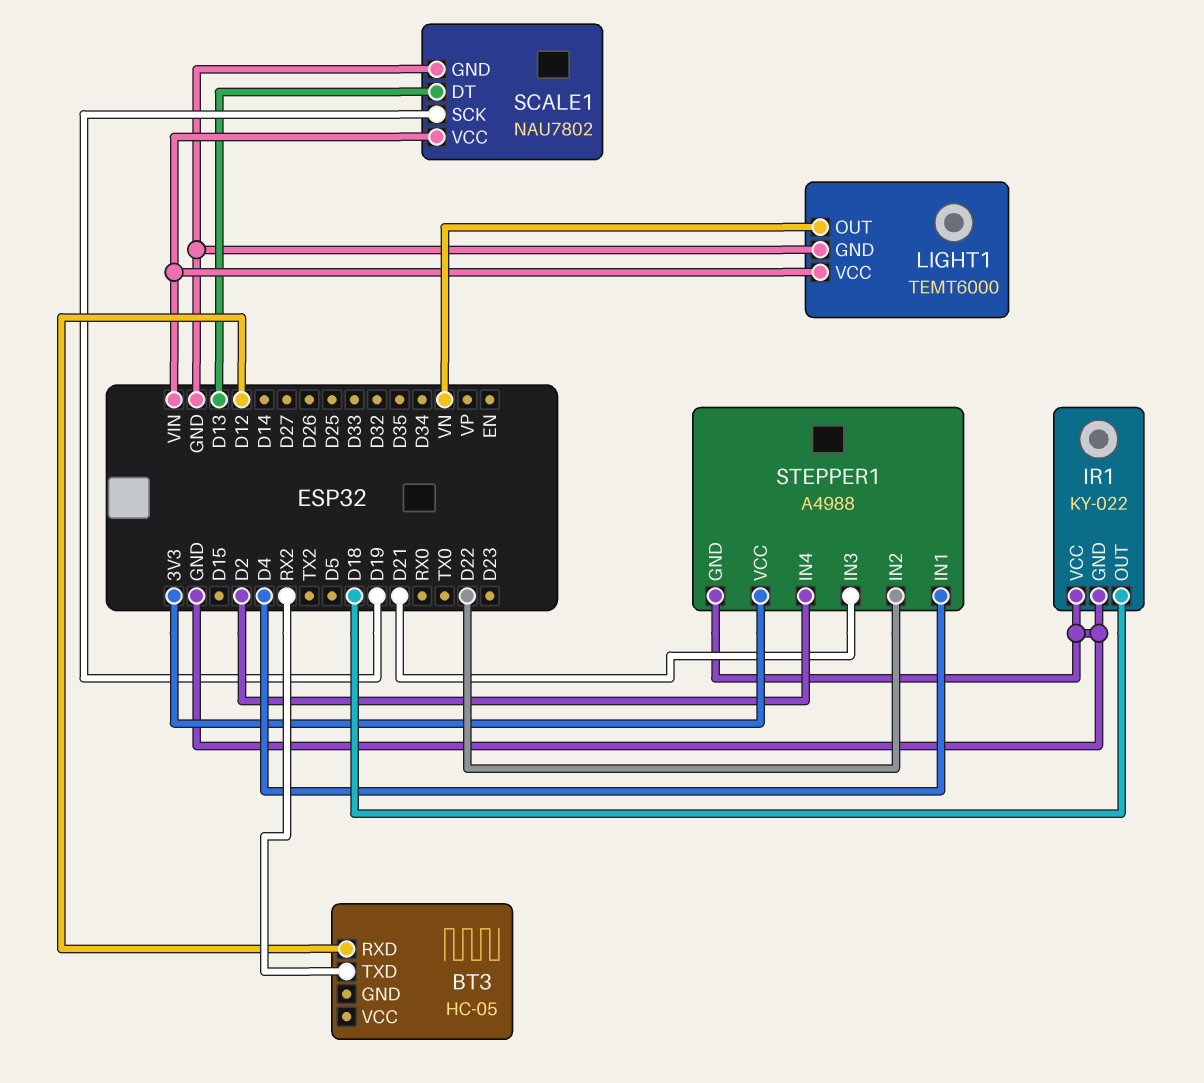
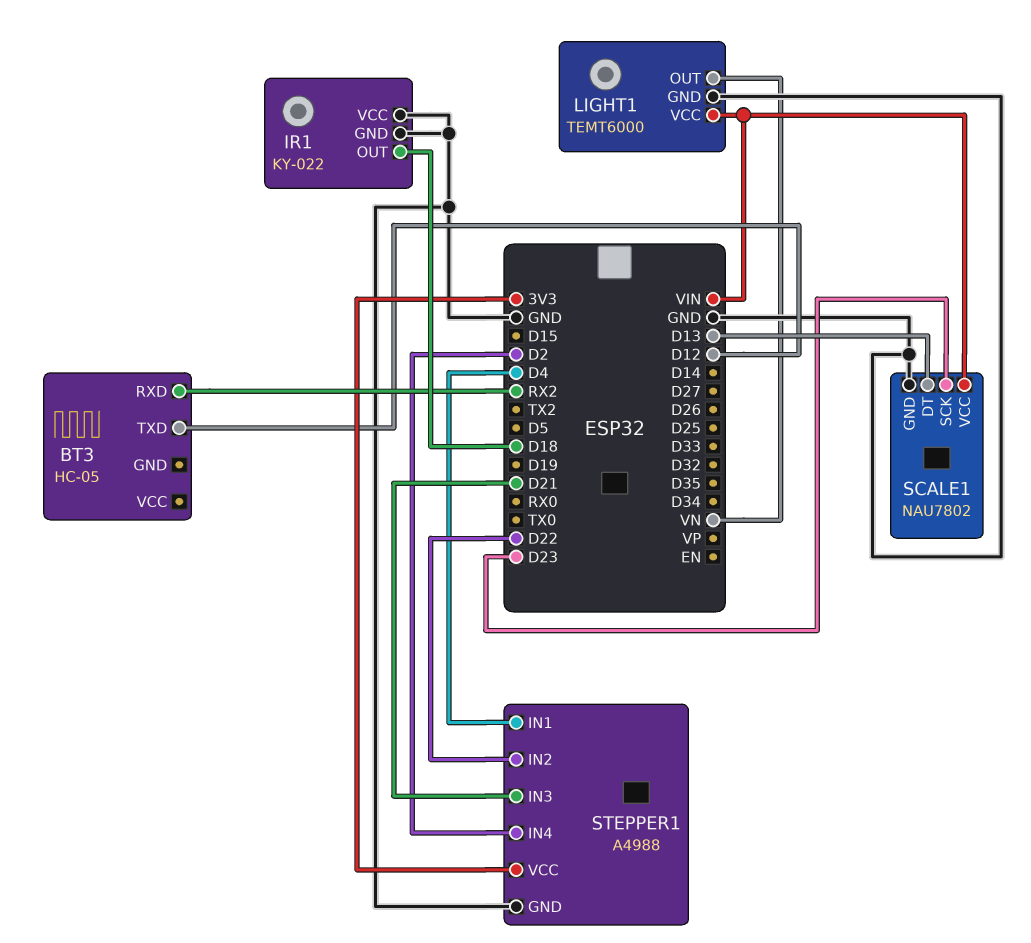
BT3 pin RXD: D12 -> RX2
BT3 pin TXD: RX2 -> D12
SCALE1 pin SCK: D19 -> D23

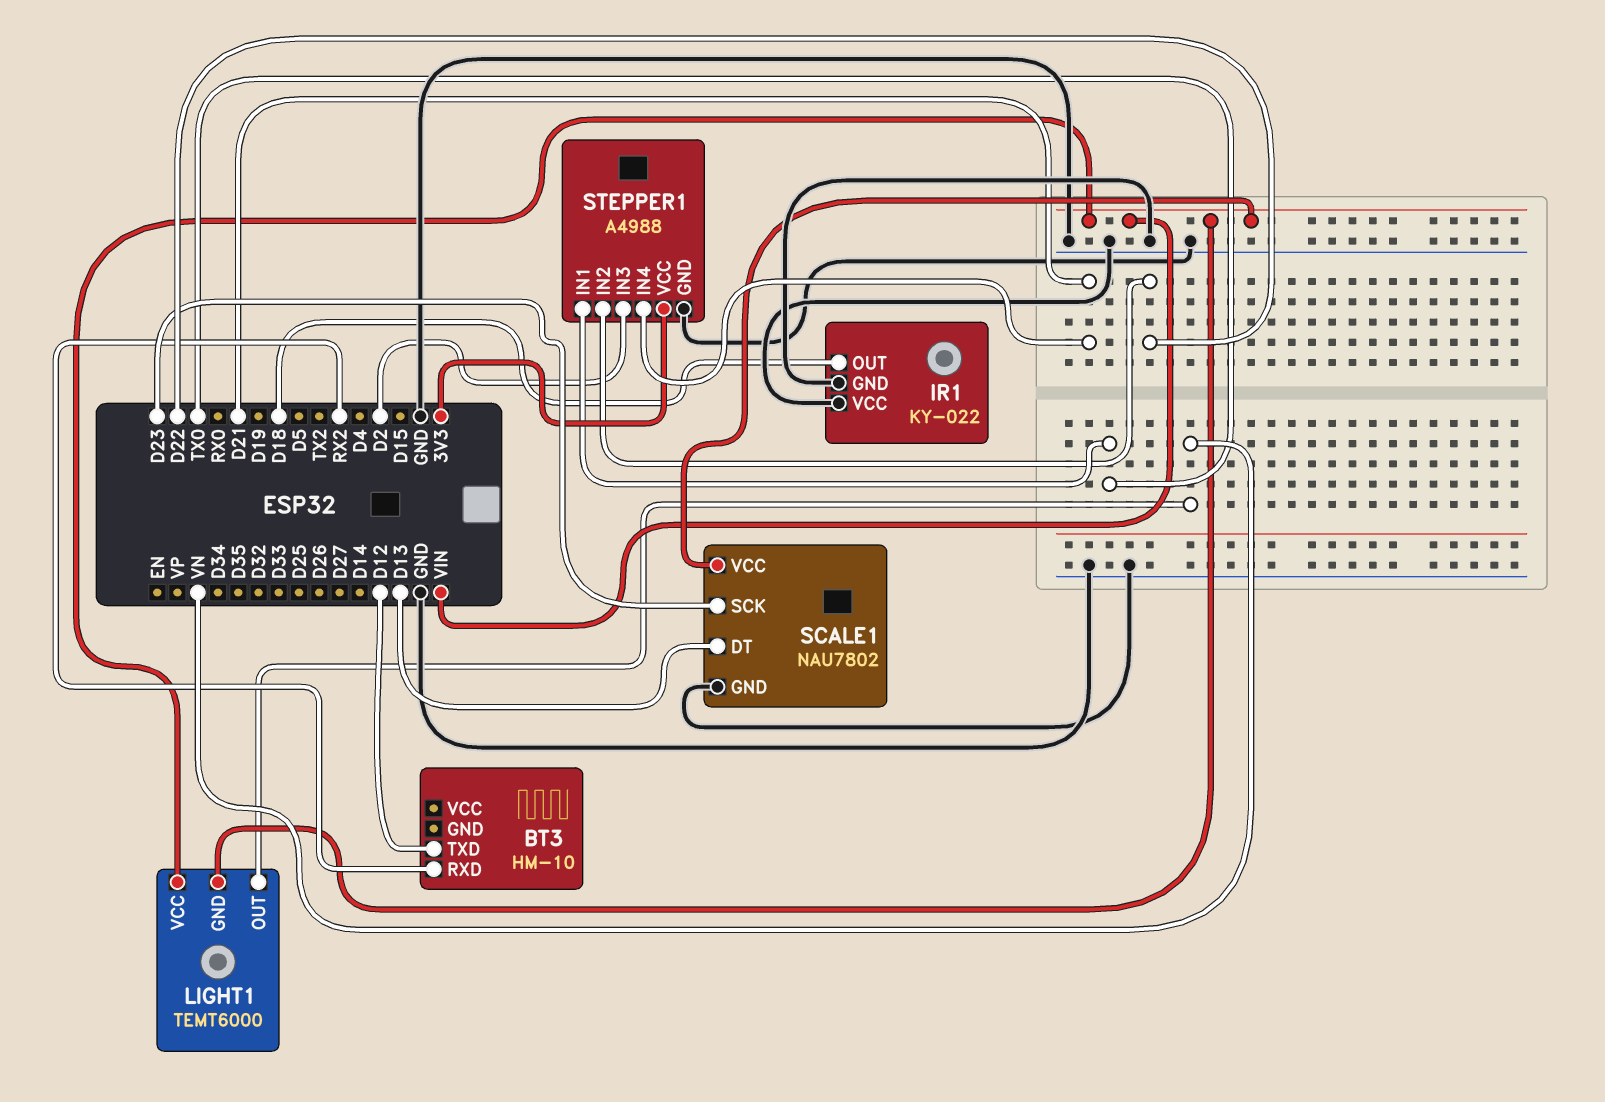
BT3: HC-05 -> HM-10
LIGHT1 pin GND: GND -> VIN
STEPPER1 pin IN1: D4 -> TX0
STEPPER1 pin IN3: D21 -> D2
STEPPER1 pin IN4: D2 -> D21

